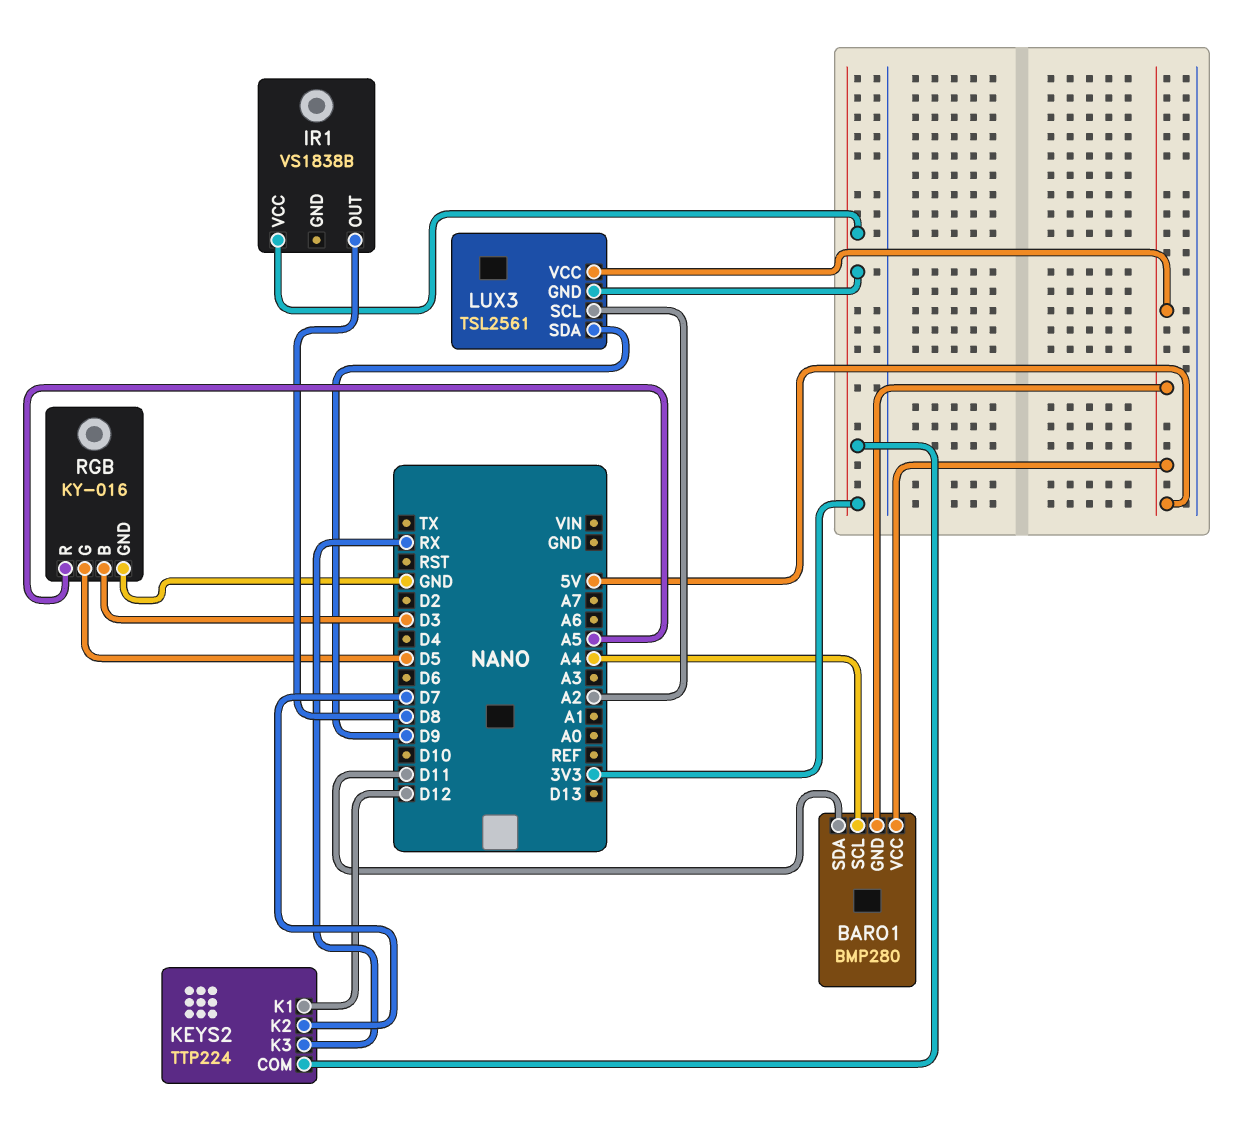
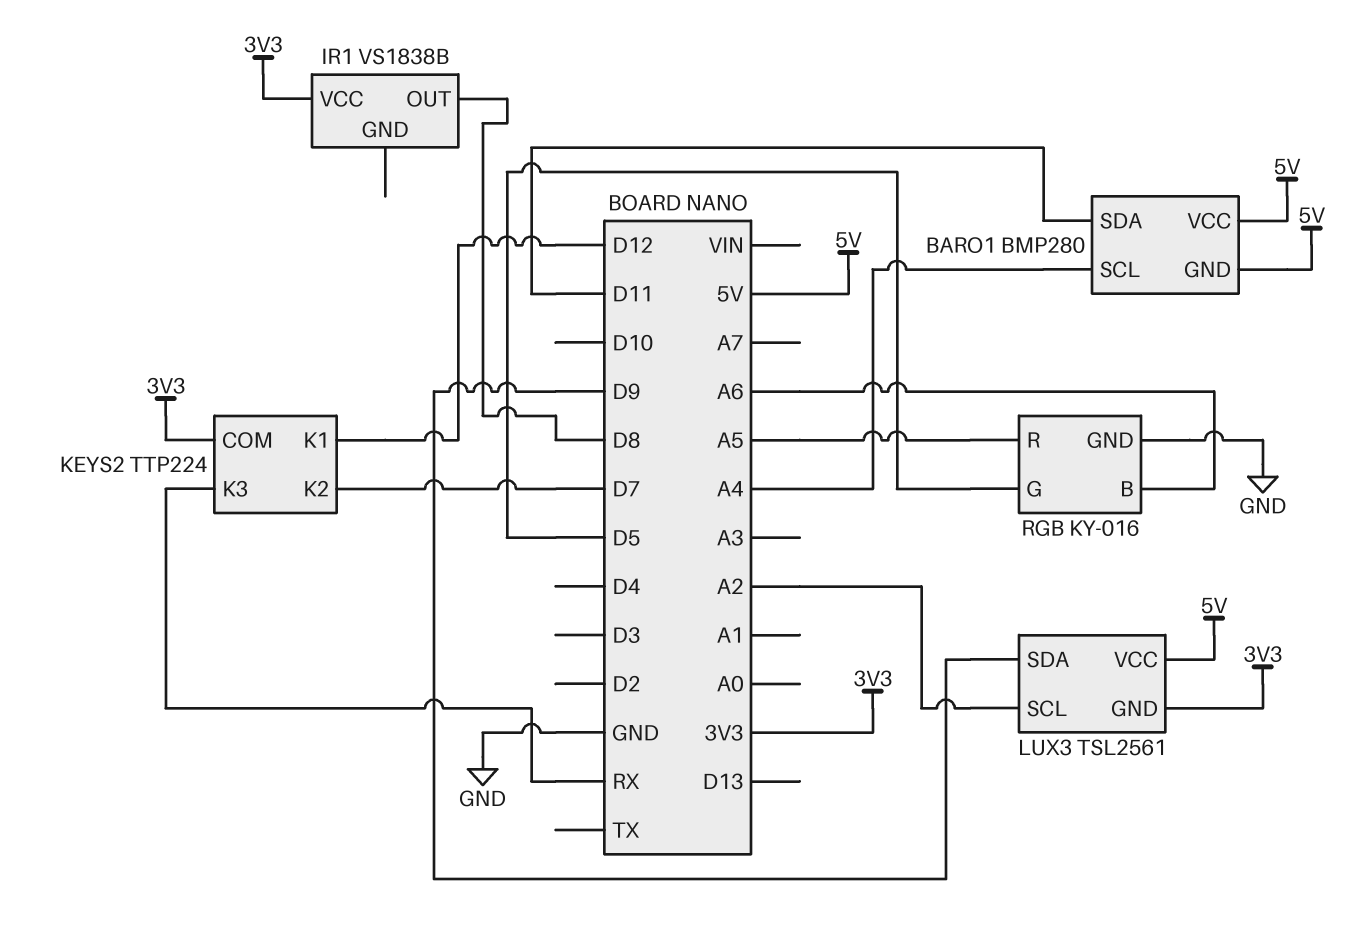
RGB pin B: D3 -> A6

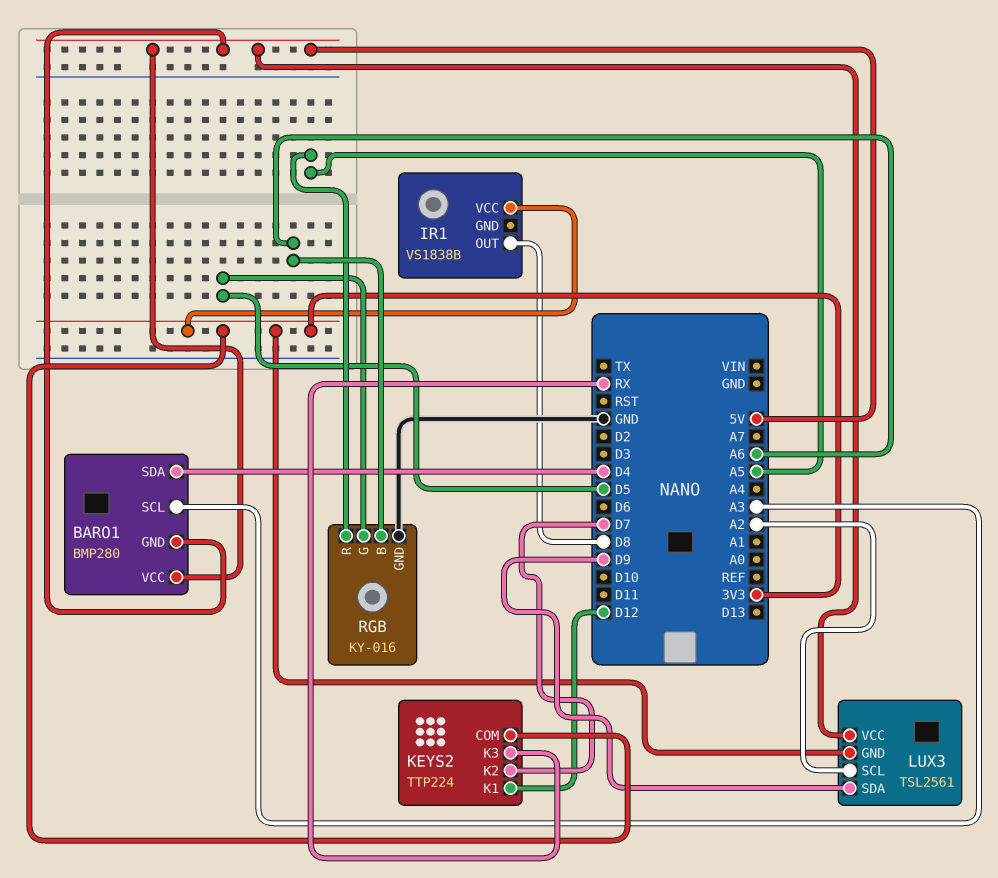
BARO1 pin SCL: A4 -> A3
BARO1 pin SDA: D11 -> D4

